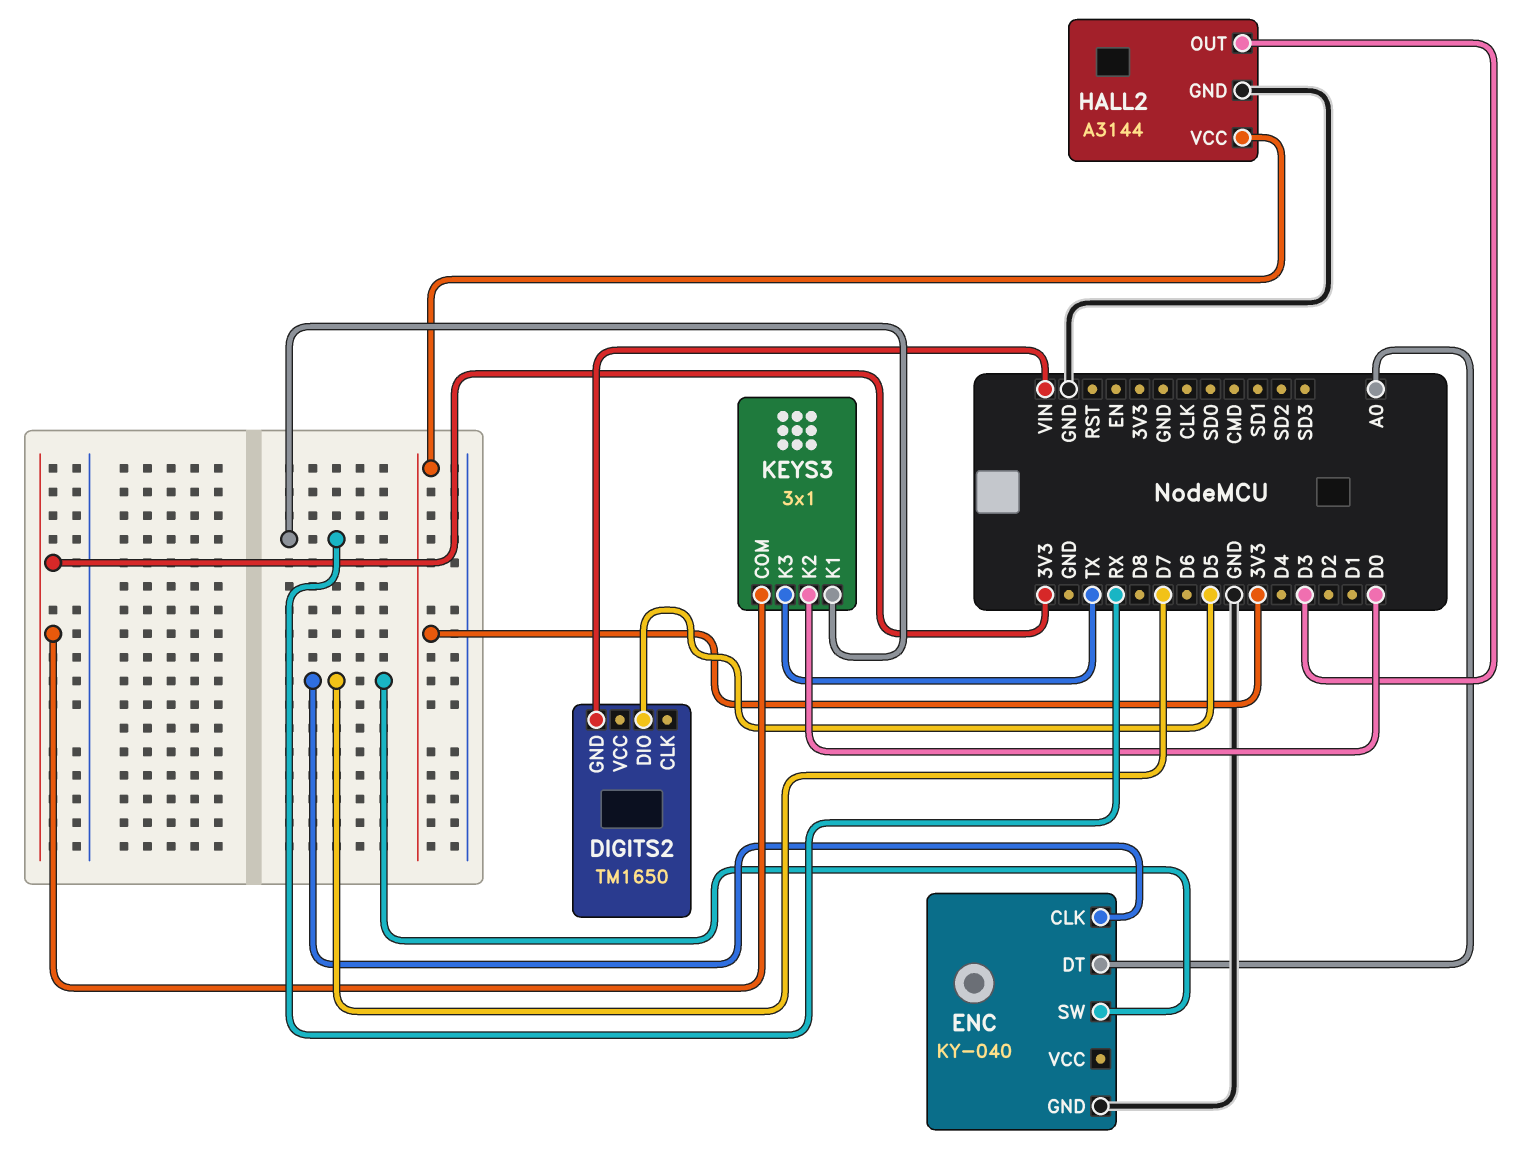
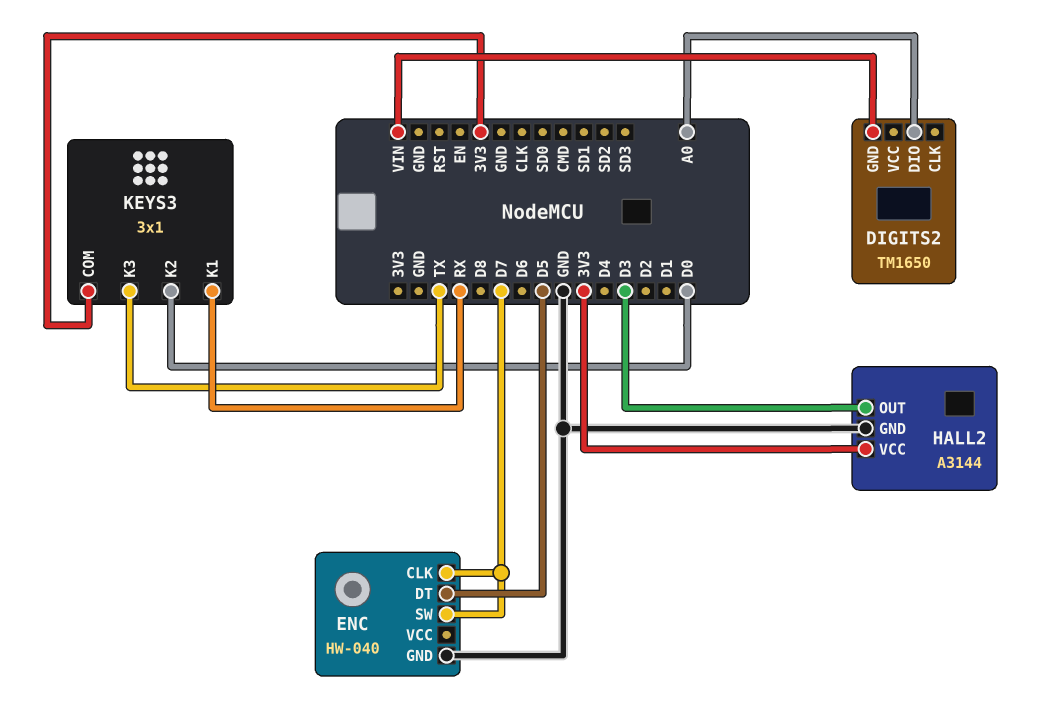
DIGITS2 pin DIO: D5 -> A0
ENC: KY-040 -> HW-040
ENC pin DT: A0 -> D5

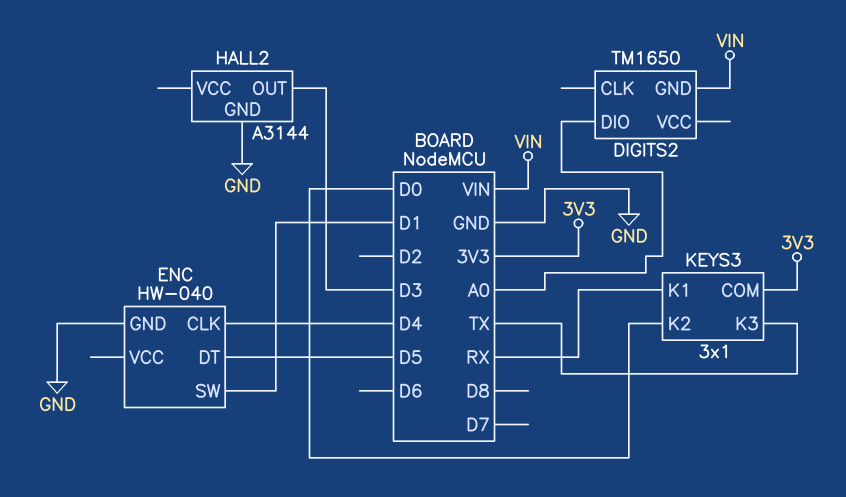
ENC pin CLK: D7 -> D4
ENC pin SW: D7 -> D1
HALL2 pin VCC: 3V3 -> none

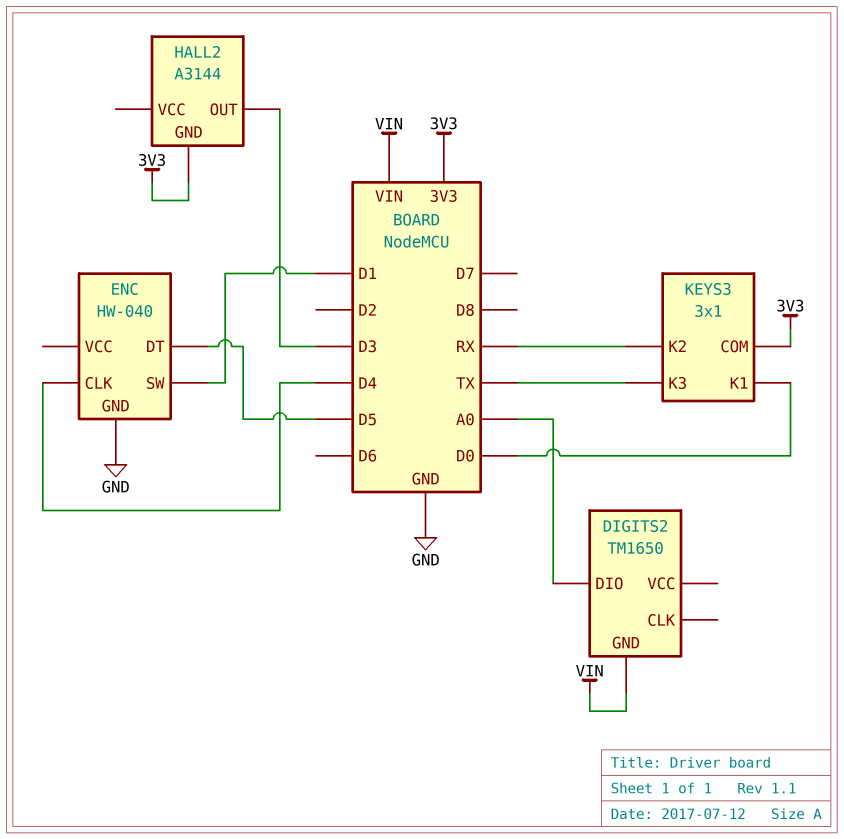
HALL2 pin GND: GND -> 3V3
KEYS3 pin K1: RX -> D0
KEYS3 pin K2: D0 -> RX

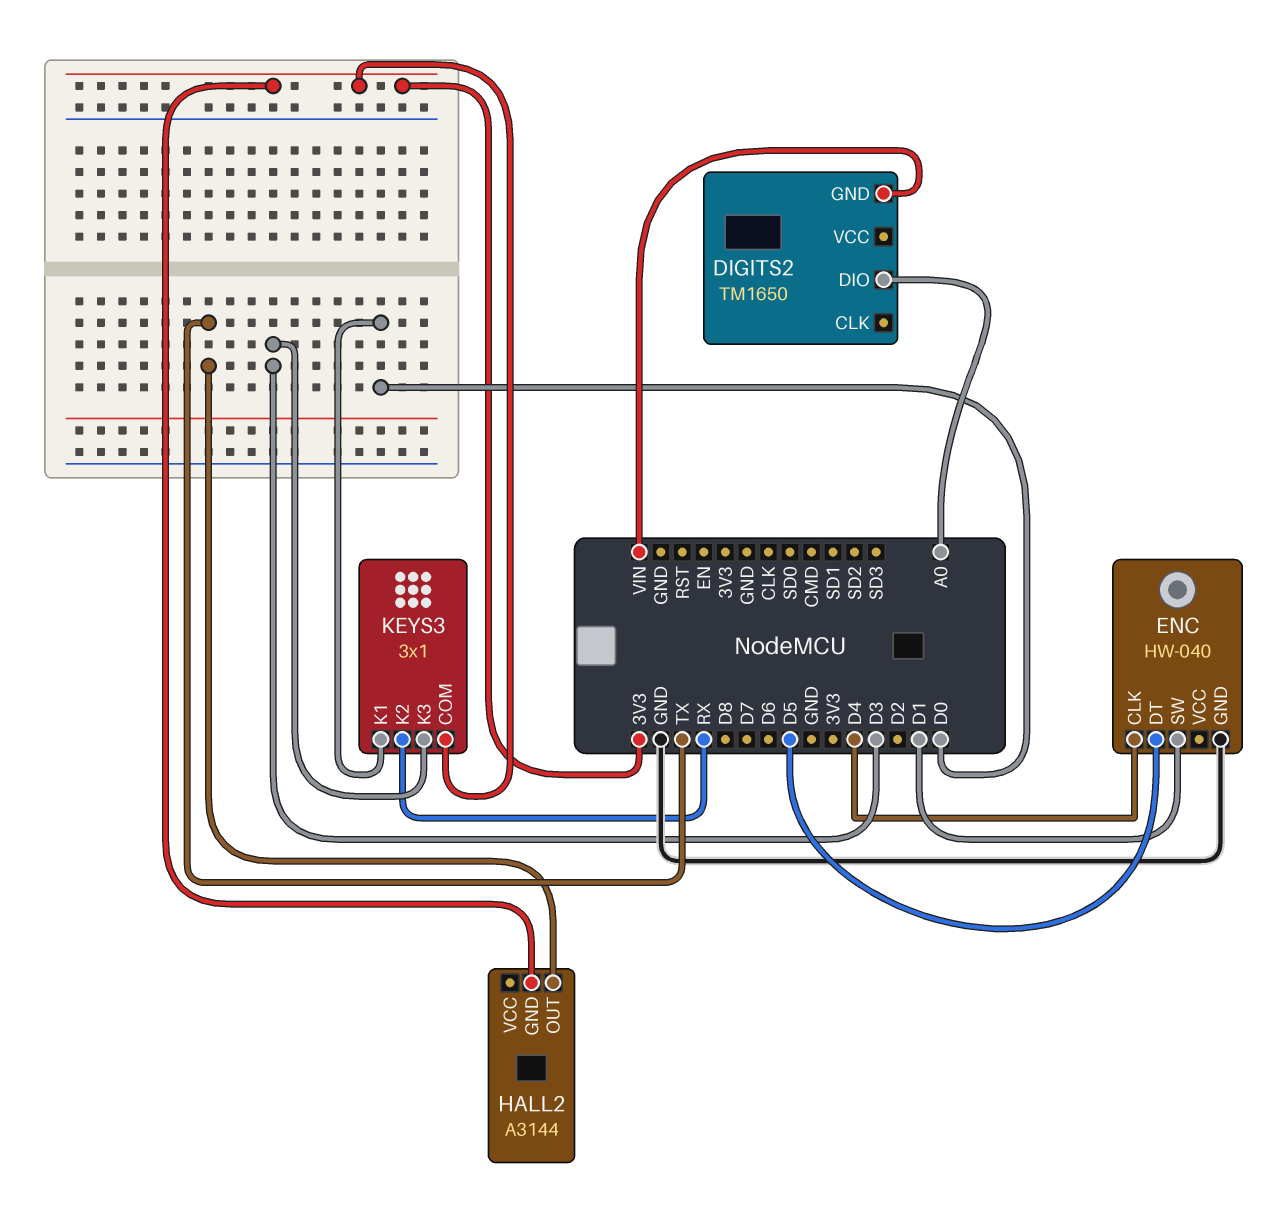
HALL2 pin OUT: D3 -> TX
KEYS3 pin K3: TX -> D3

